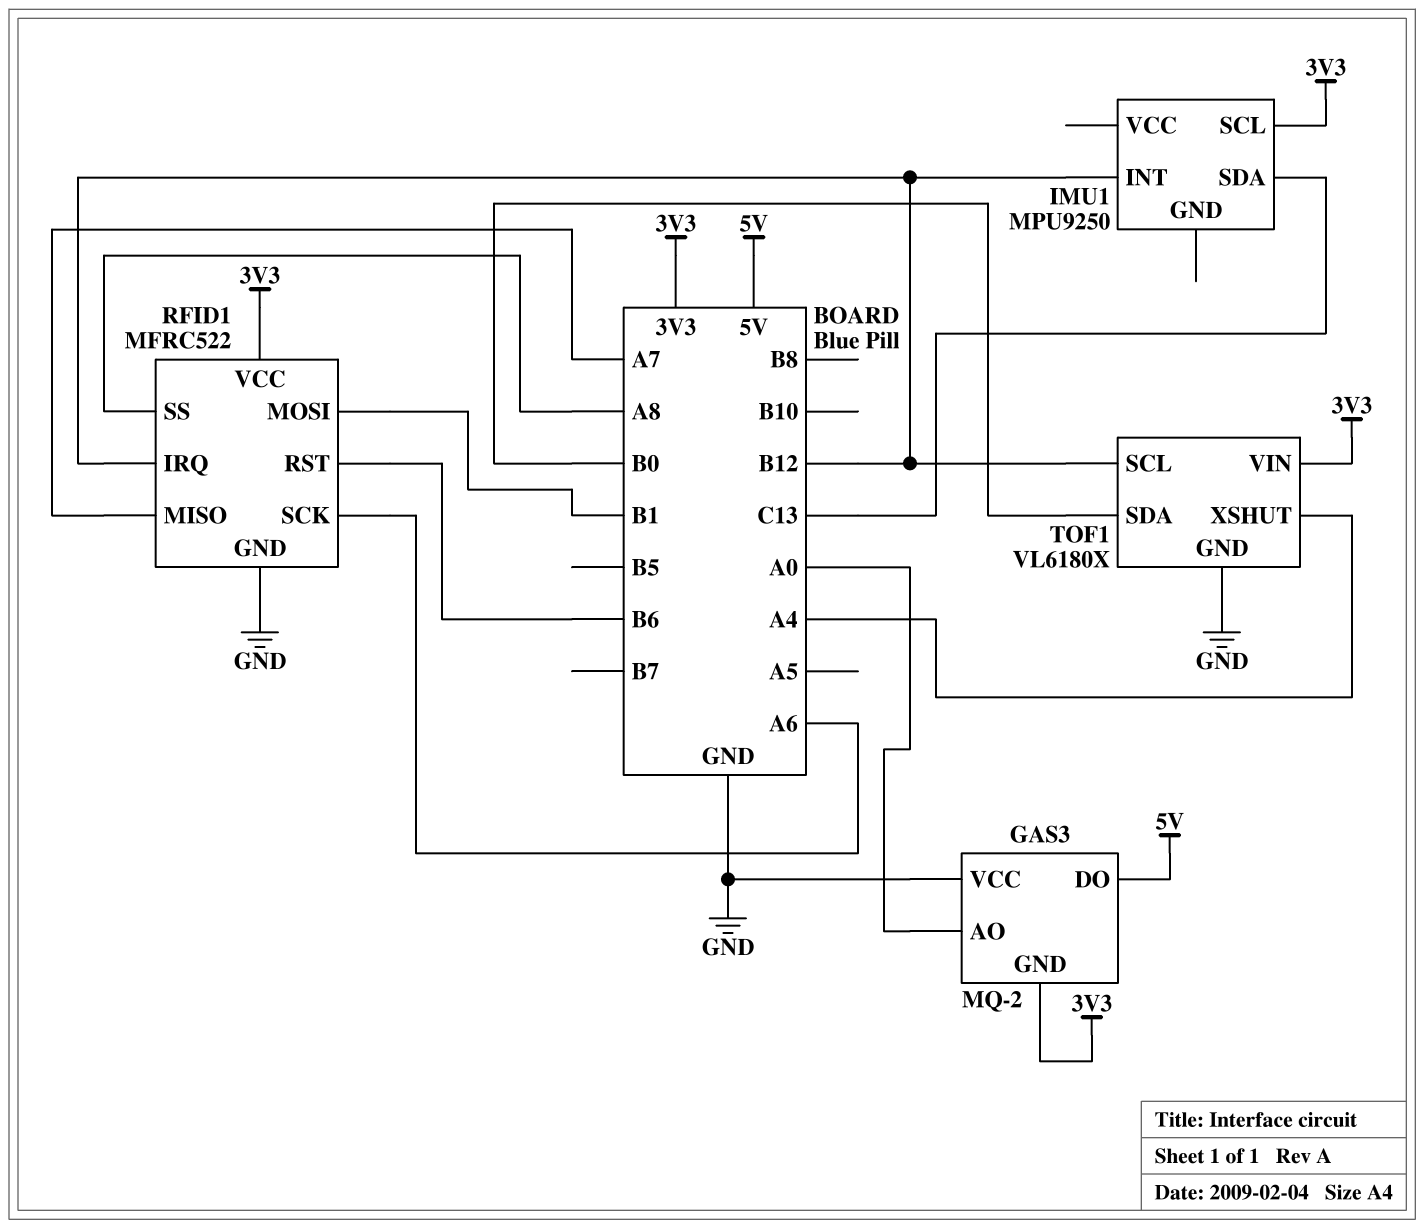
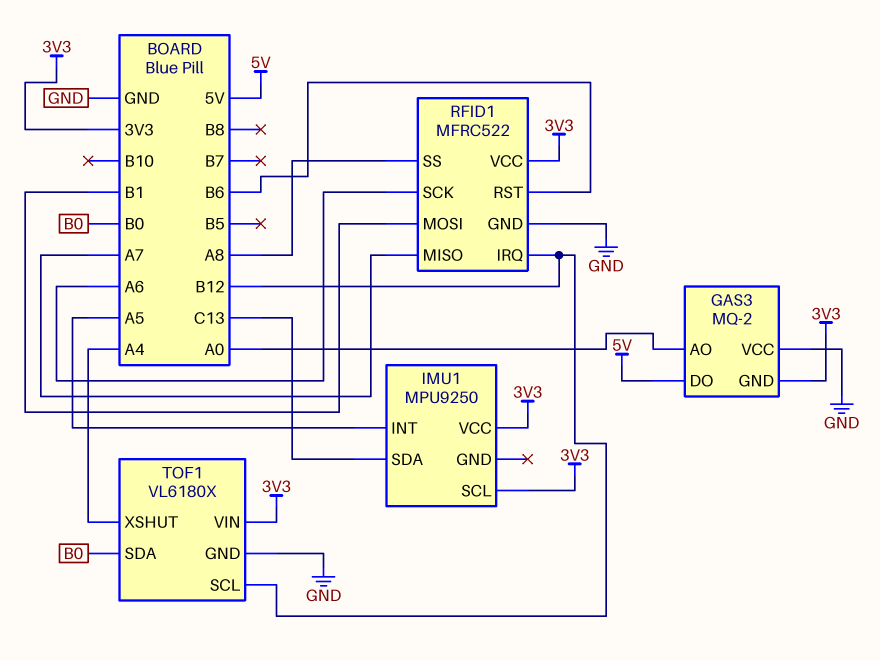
IMU1 pin INT: B12 -> A5
IMU1 pin VCC: none -> 3V3

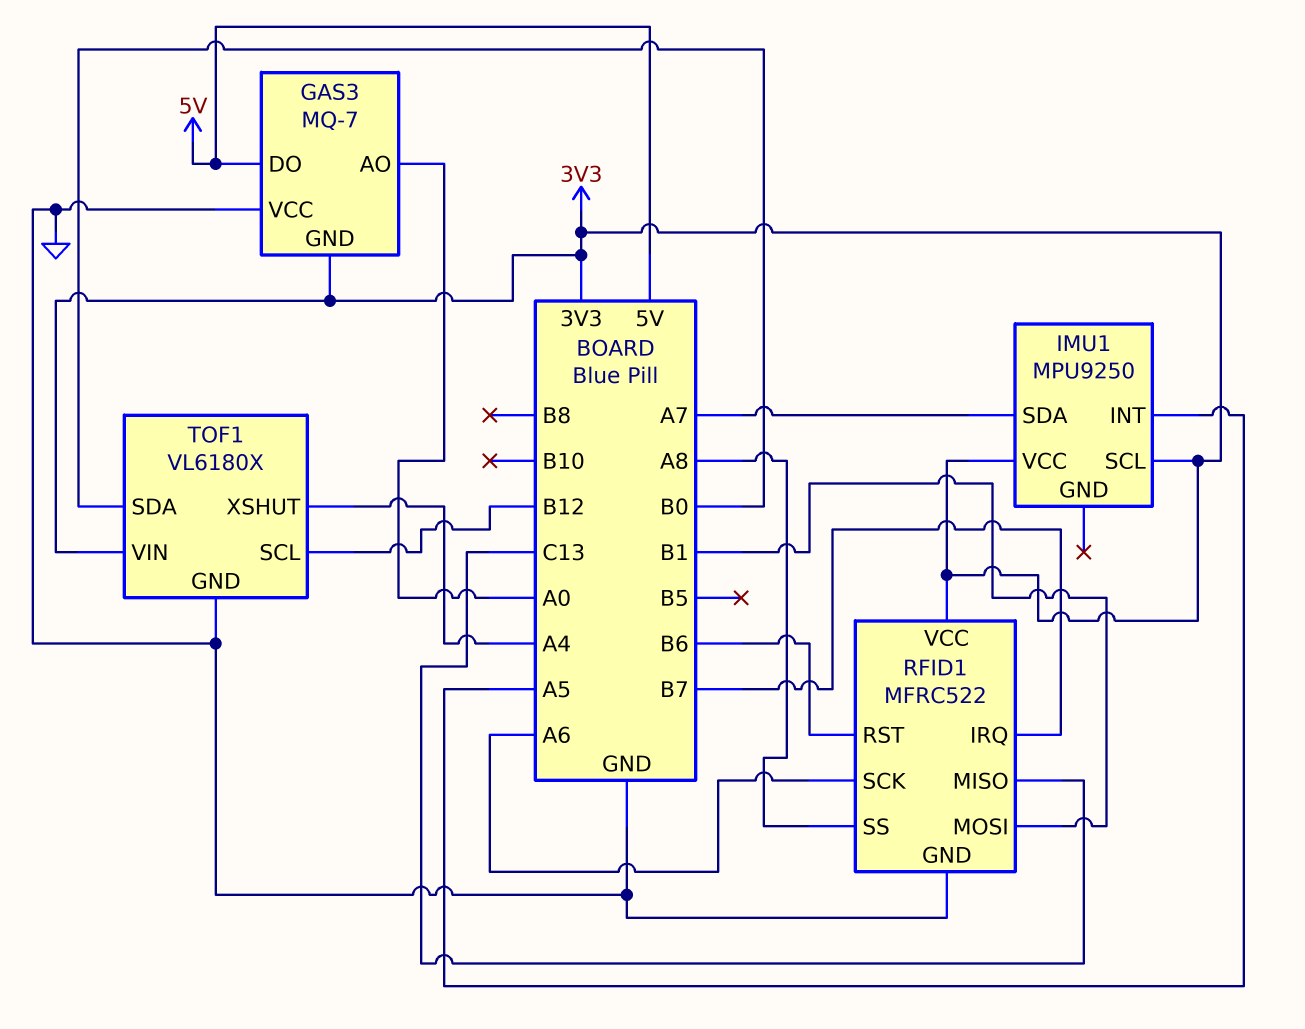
GAS3: MQ-2 -> MQ-7
IMU1 pin SDA: C13 -> A7
RFID1 pin IRQ: B12 -> B7
RFID1 pin MISO: A7 -> C13

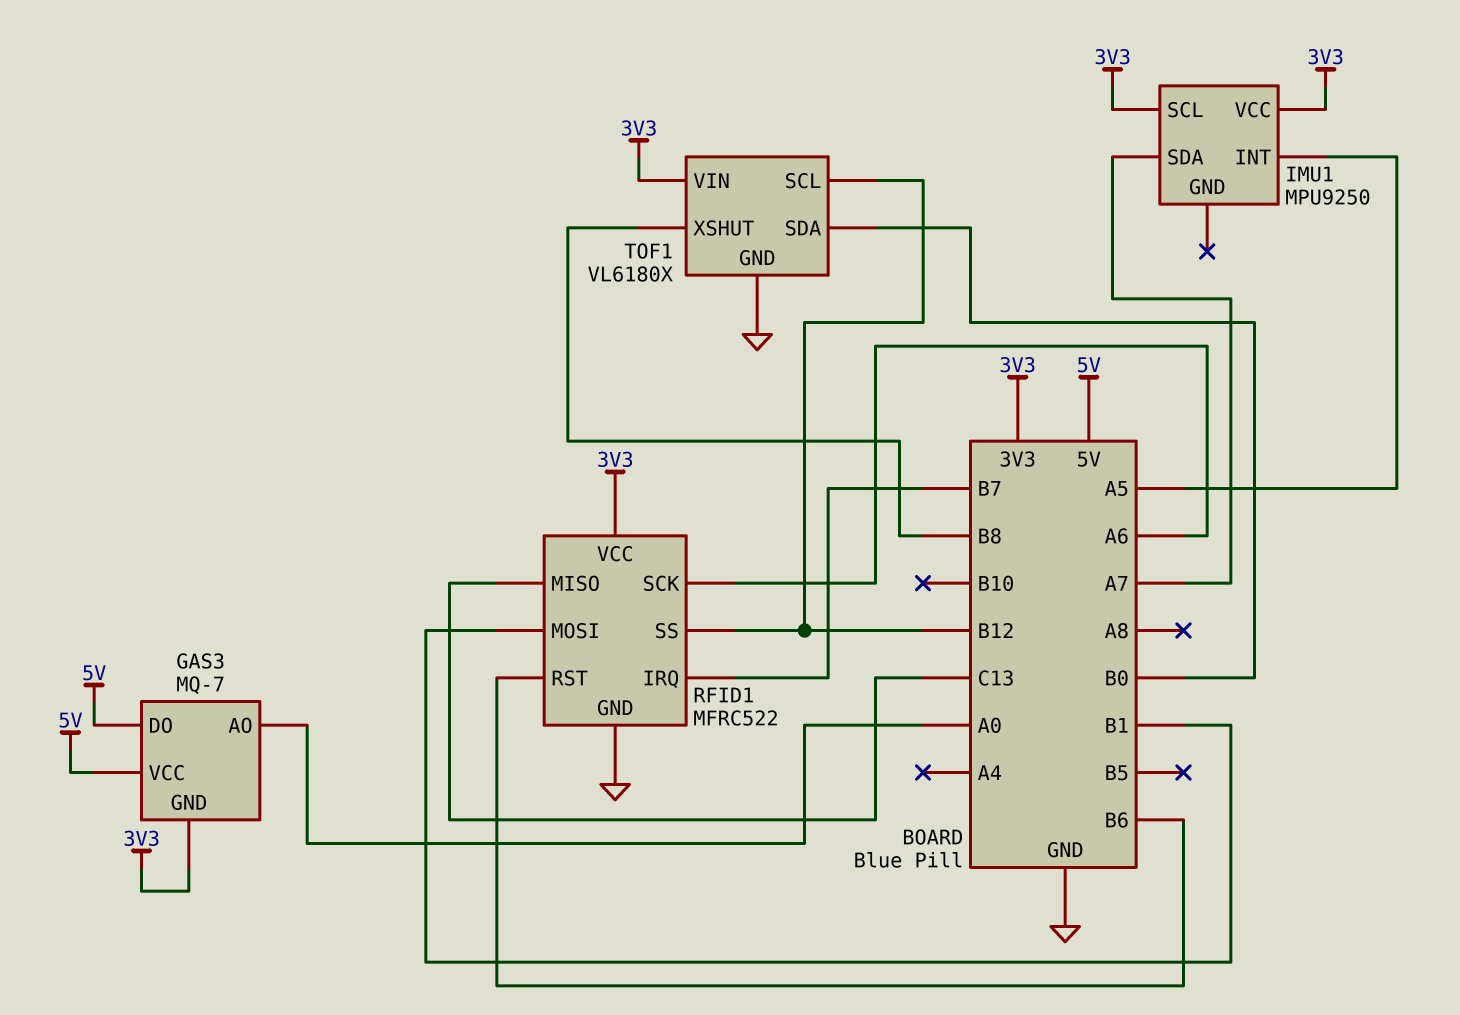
GAS3 pin VCC: GND -> 5V
RFID1 pin SS: A8 -> B12
TOF1 pin XSHUT: A4 -> B8

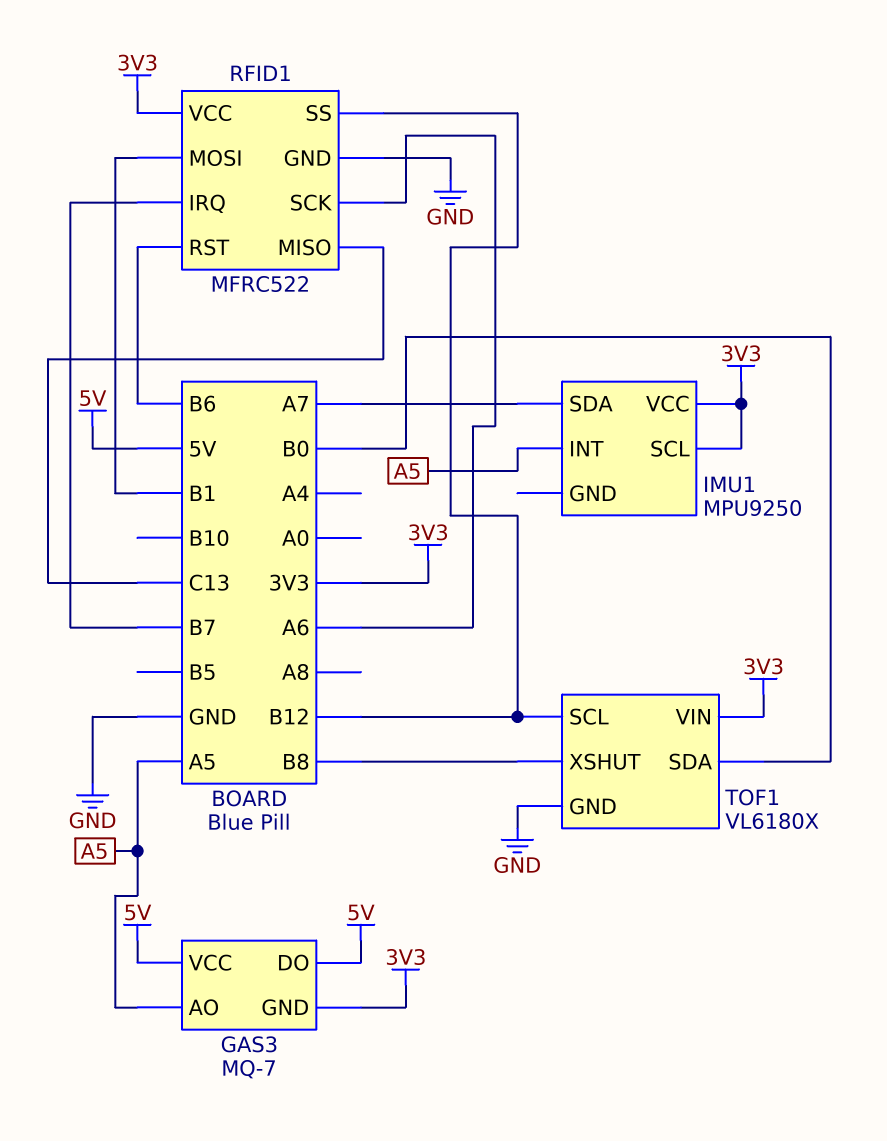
GAS3 pin AO: A0 -> A5

